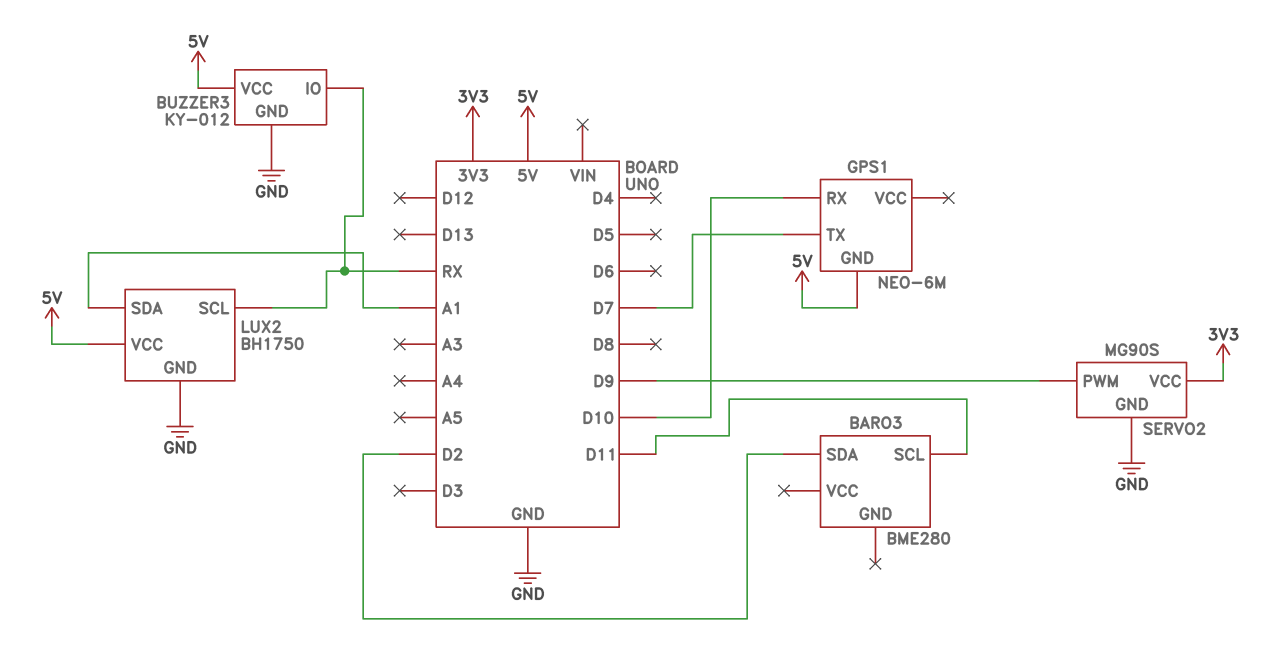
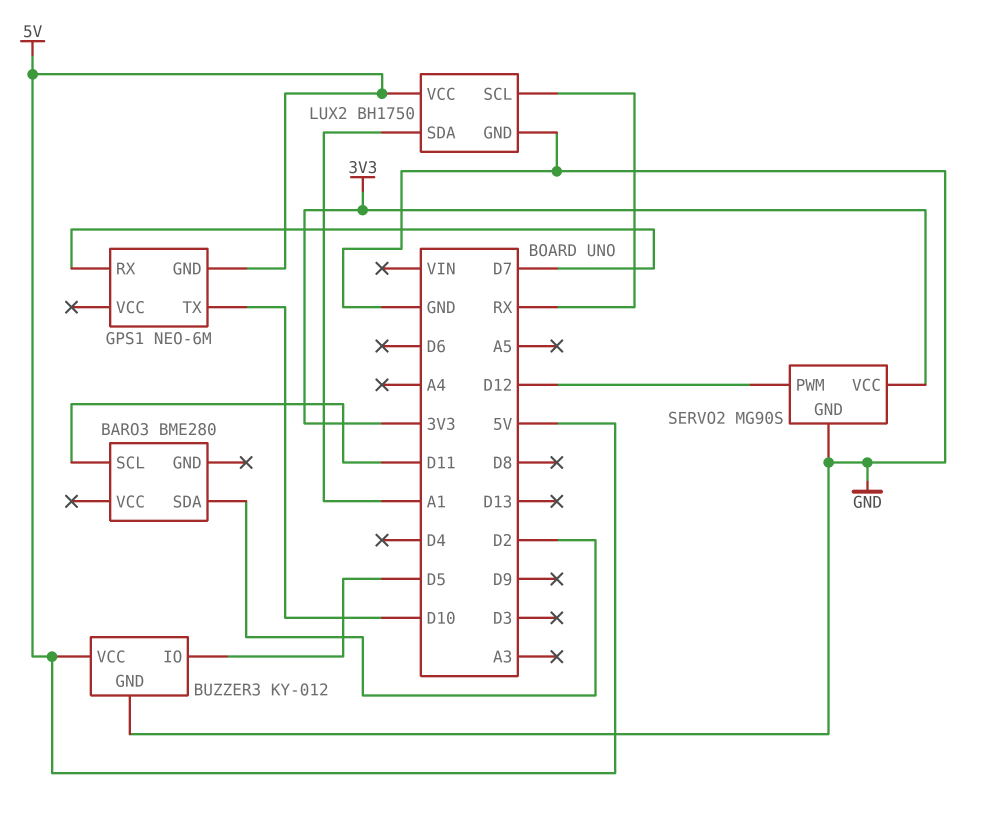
BUZZER3 pin IO: RX -> D5
GPS1 pin RX: D10 -> D7
GPS1 pin TX: D7 -> D10
SERVO2 pin PWM: D9 -> D12

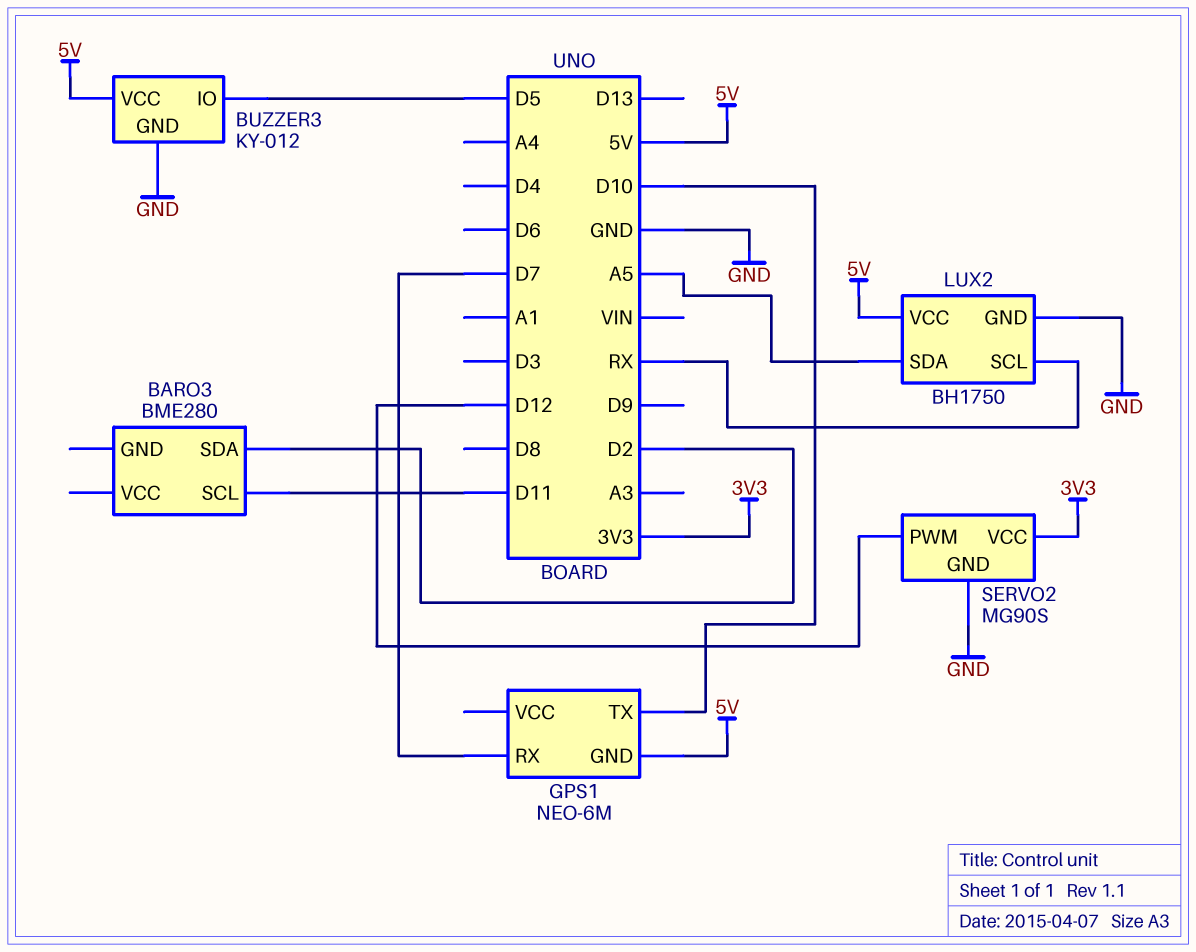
LUX2 pin SDA: A1 -> A5

